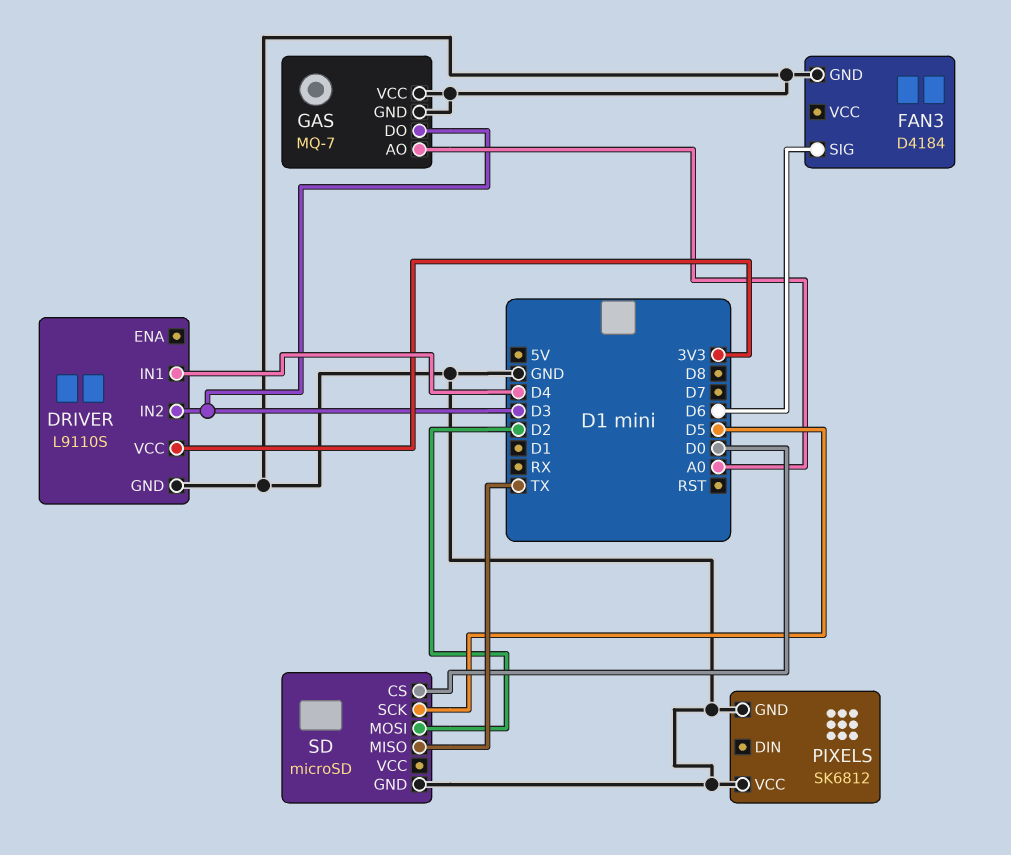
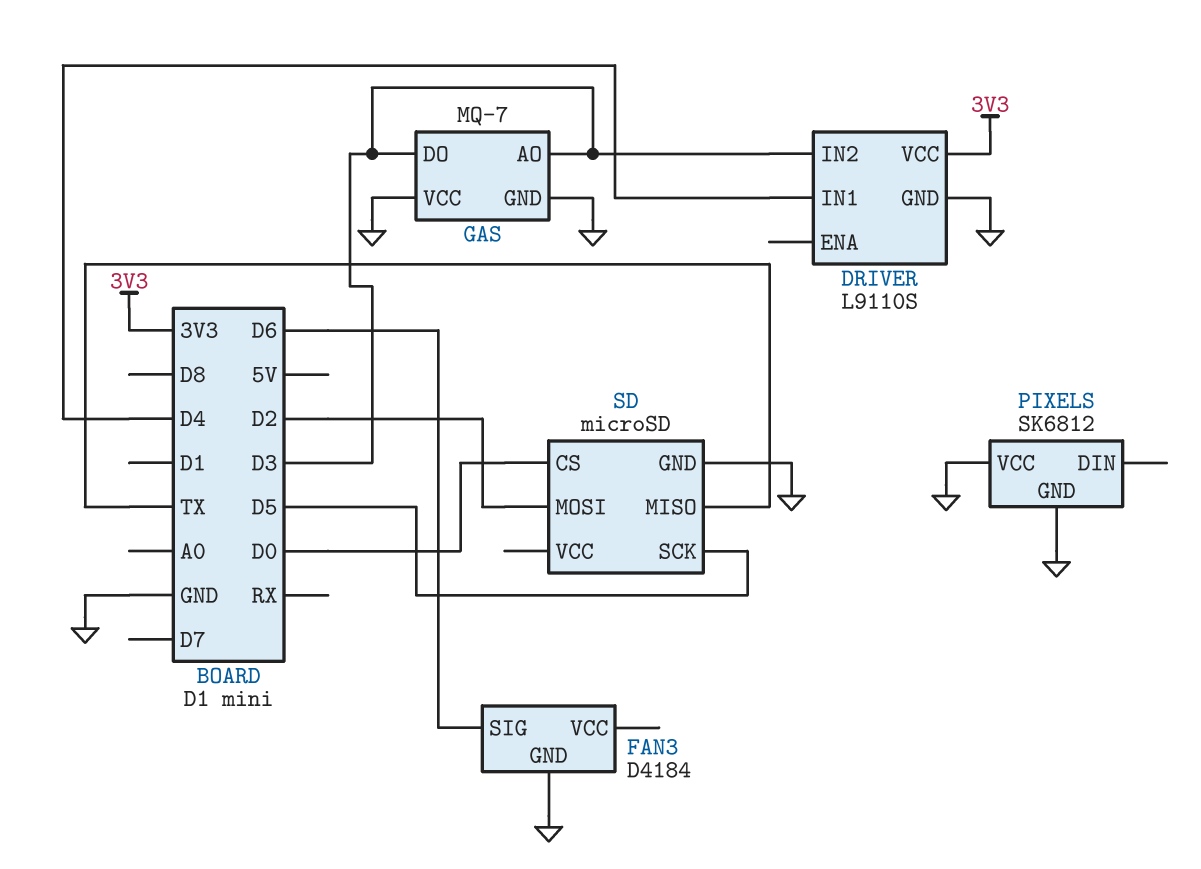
GAS pin AO: A0 -> D3

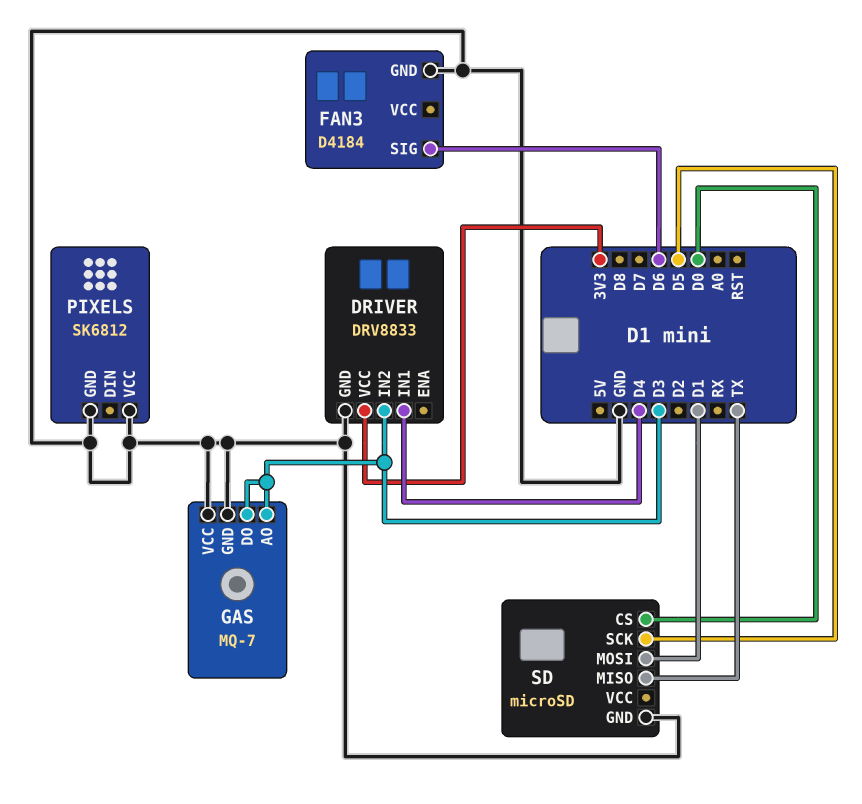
DRIVER: L9110S -> DRV8833
SD pin MOSI: D2 -> D1

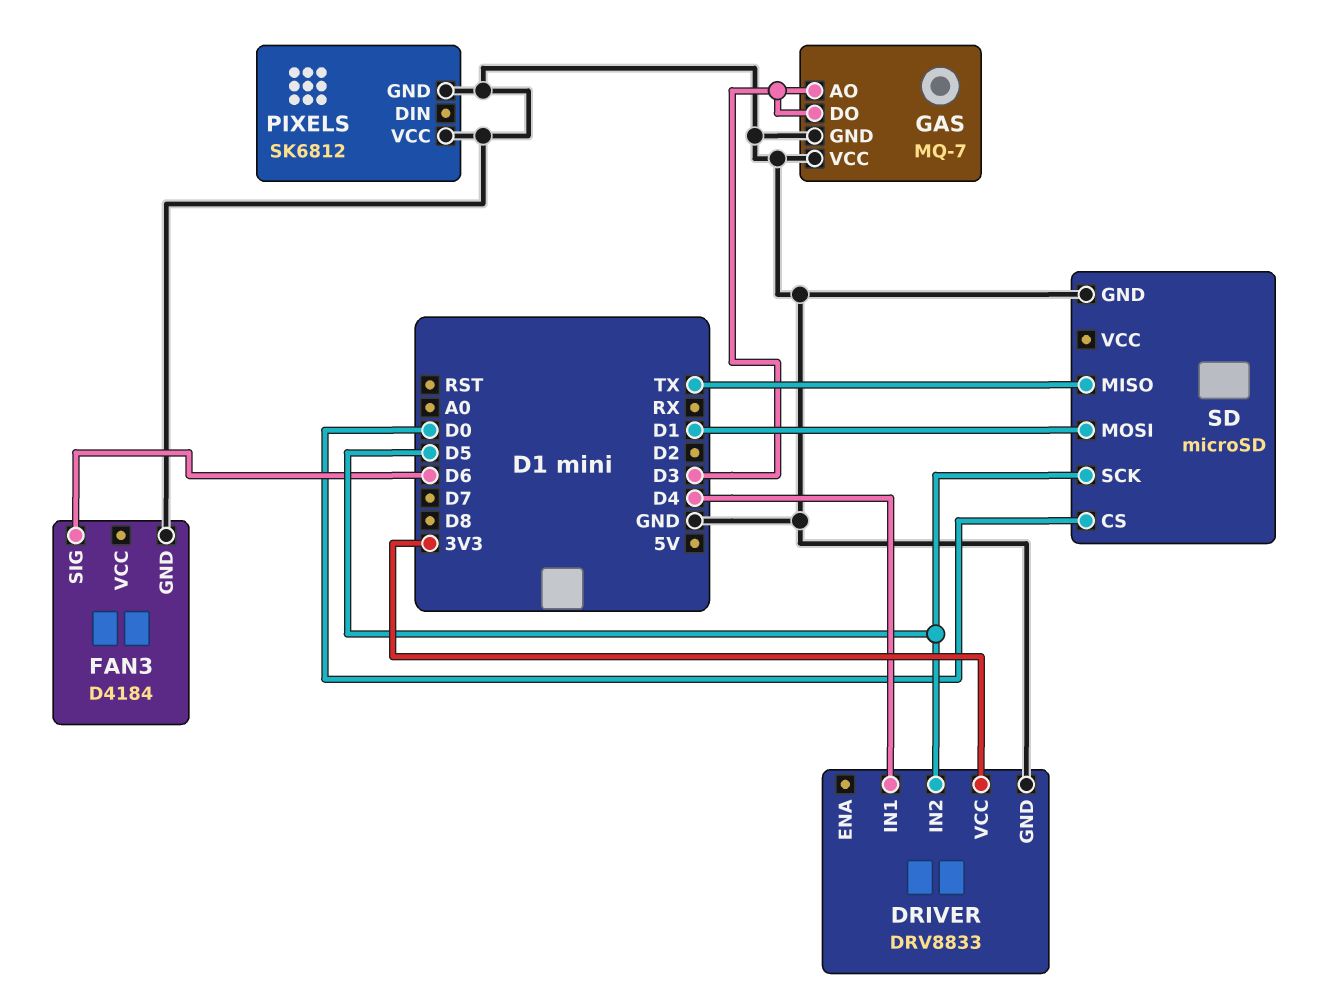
DRIVER pin IN2: D3 -> D5

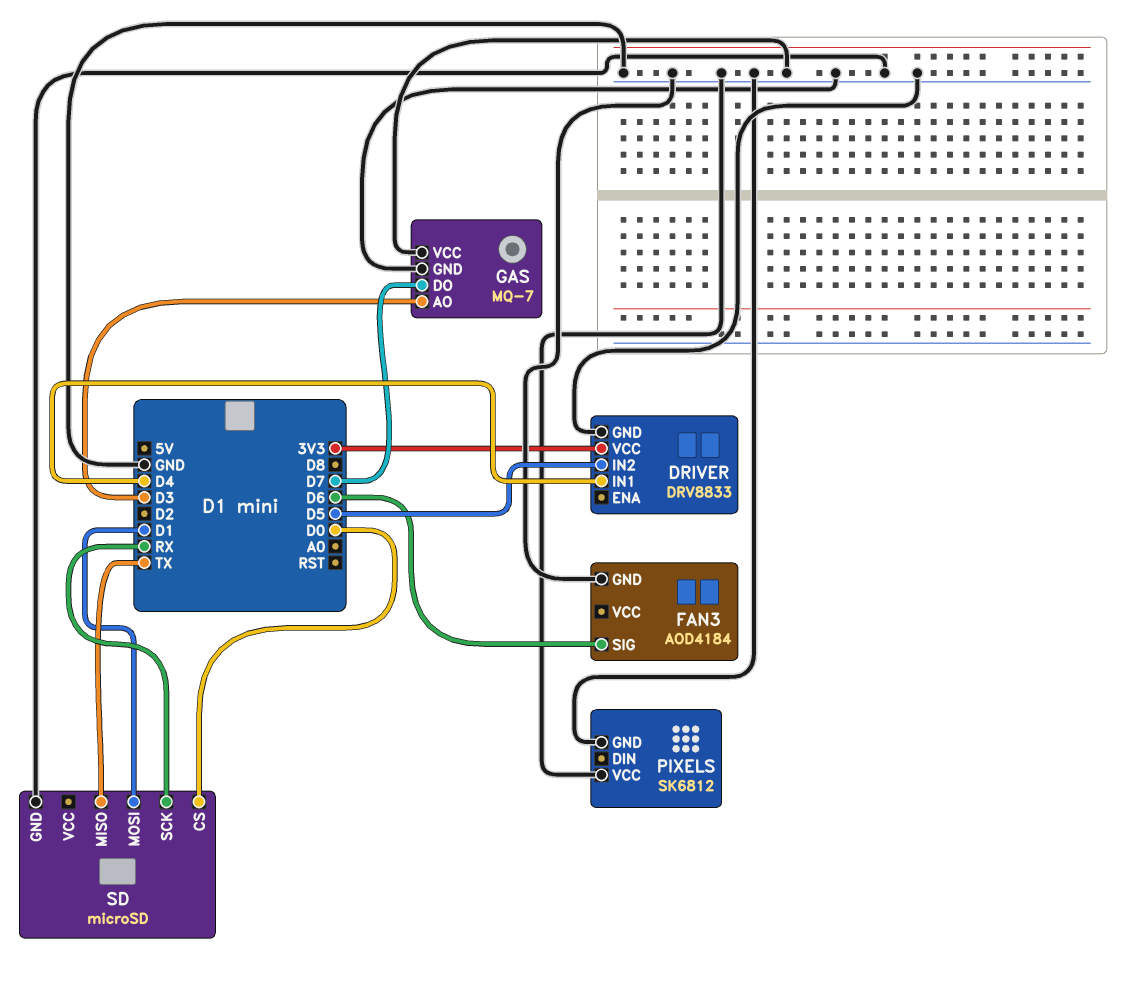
FAN3: D4184 -> AOD4184
GAS pin DO: D3 -> D7
SD pin SCK: D5 -> RX

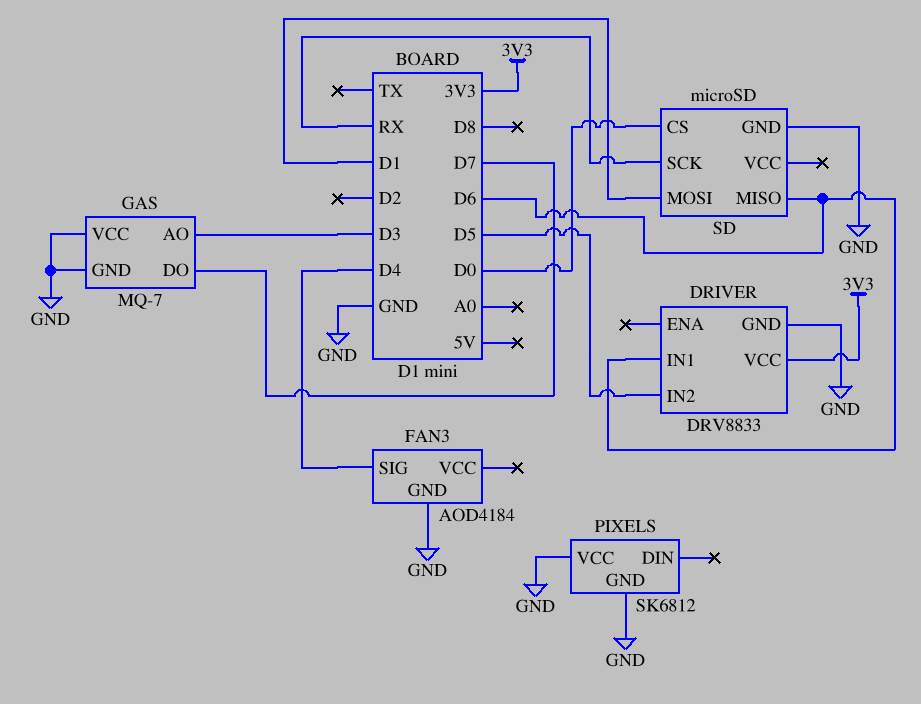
DRIVER pin IN1: D4 -> D6
FAN3 pin SIG: D6 -> D4
SD pin MISO: TX -> D6

